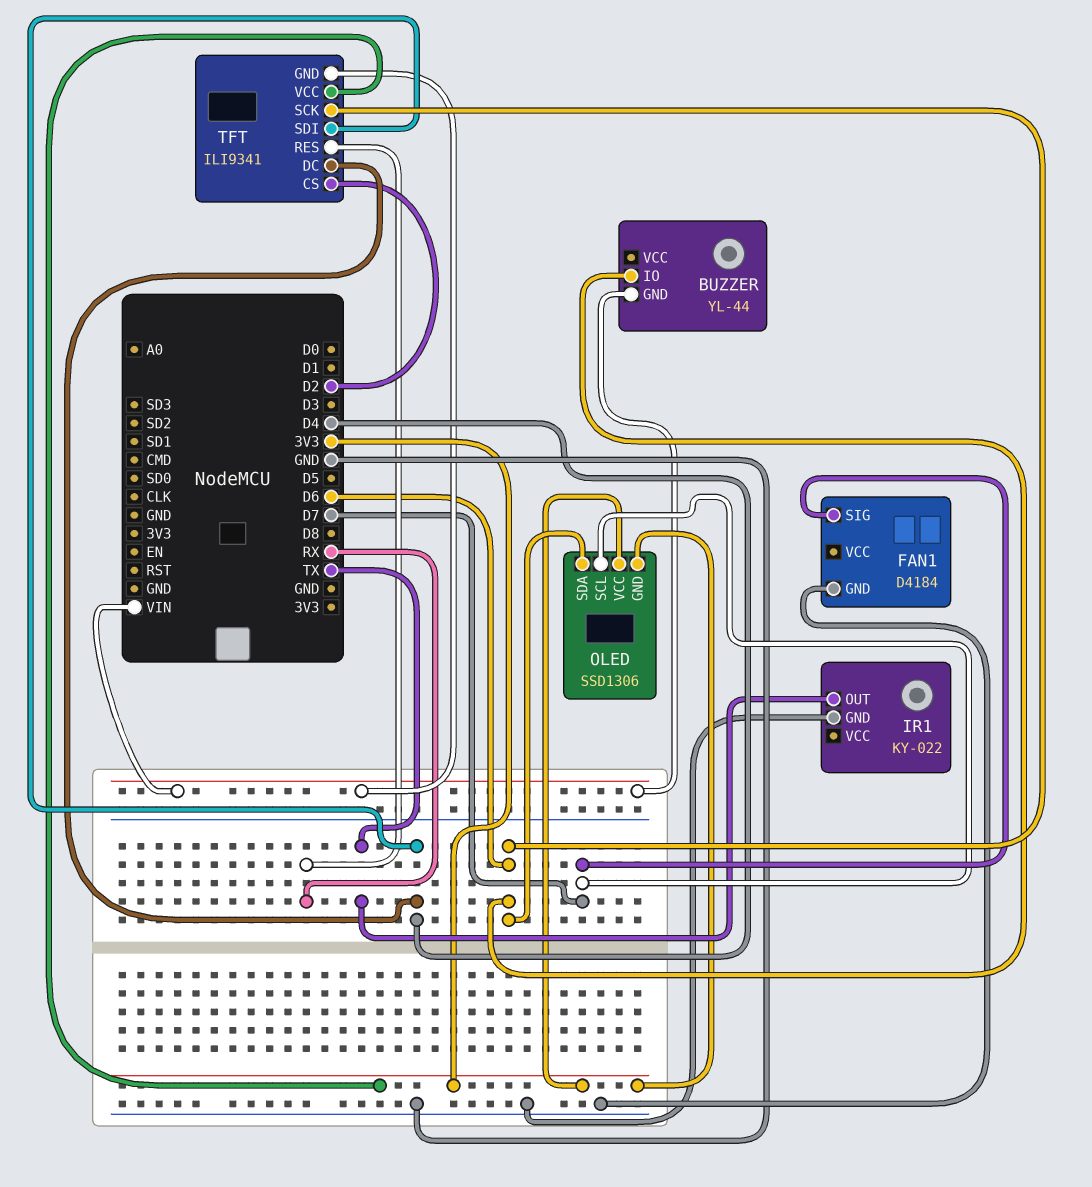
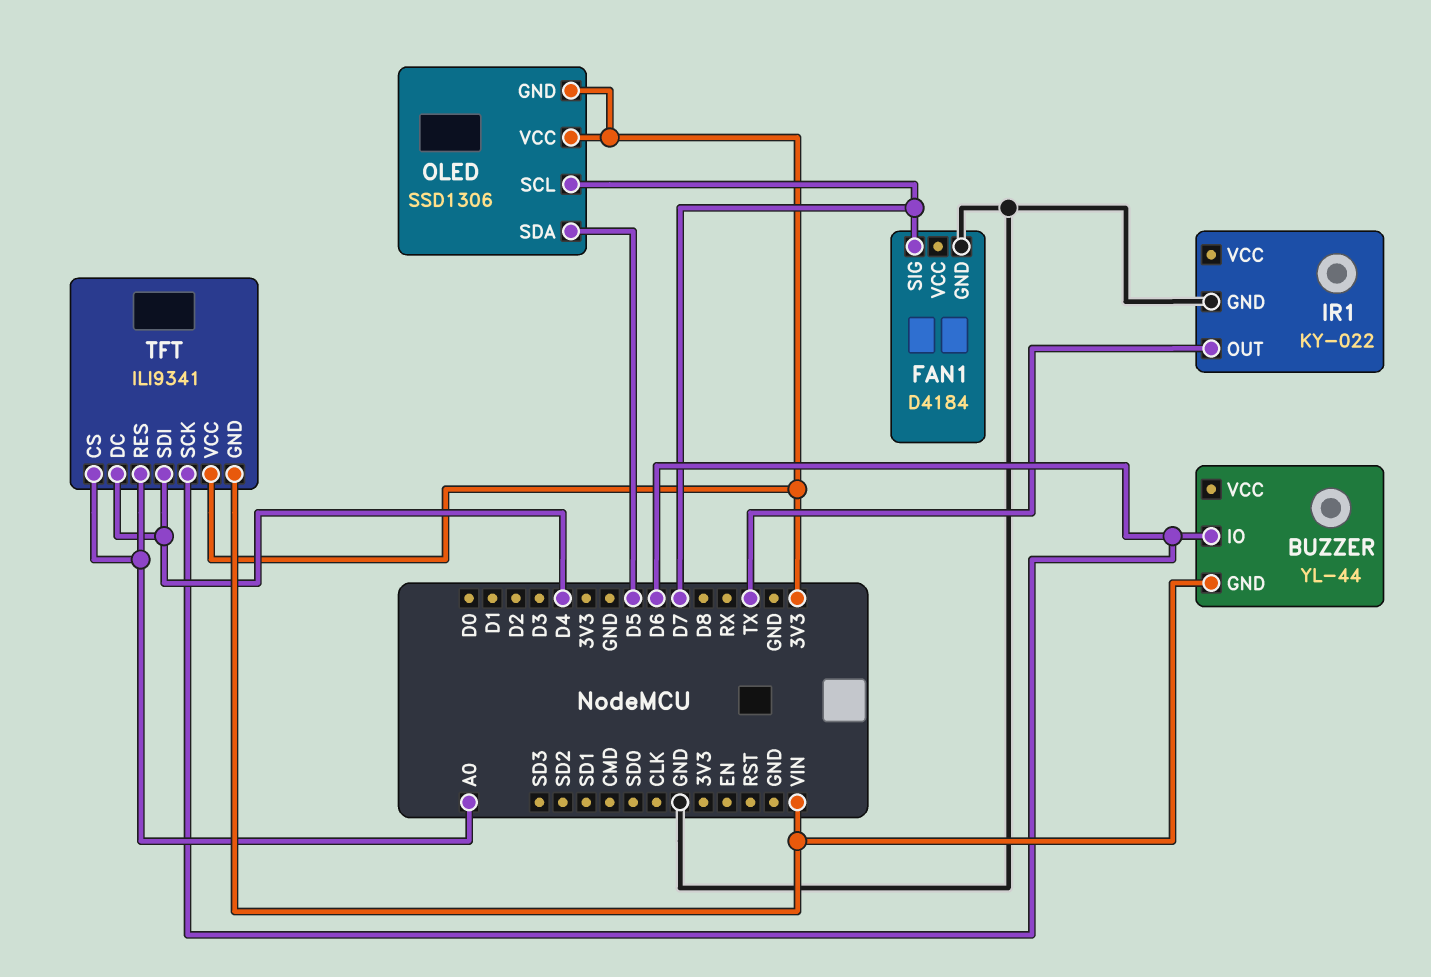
OLED pin SDA: D6 -> D5
TFT pin CS: D2 -> A0
TFT pin RES: RX -> A0

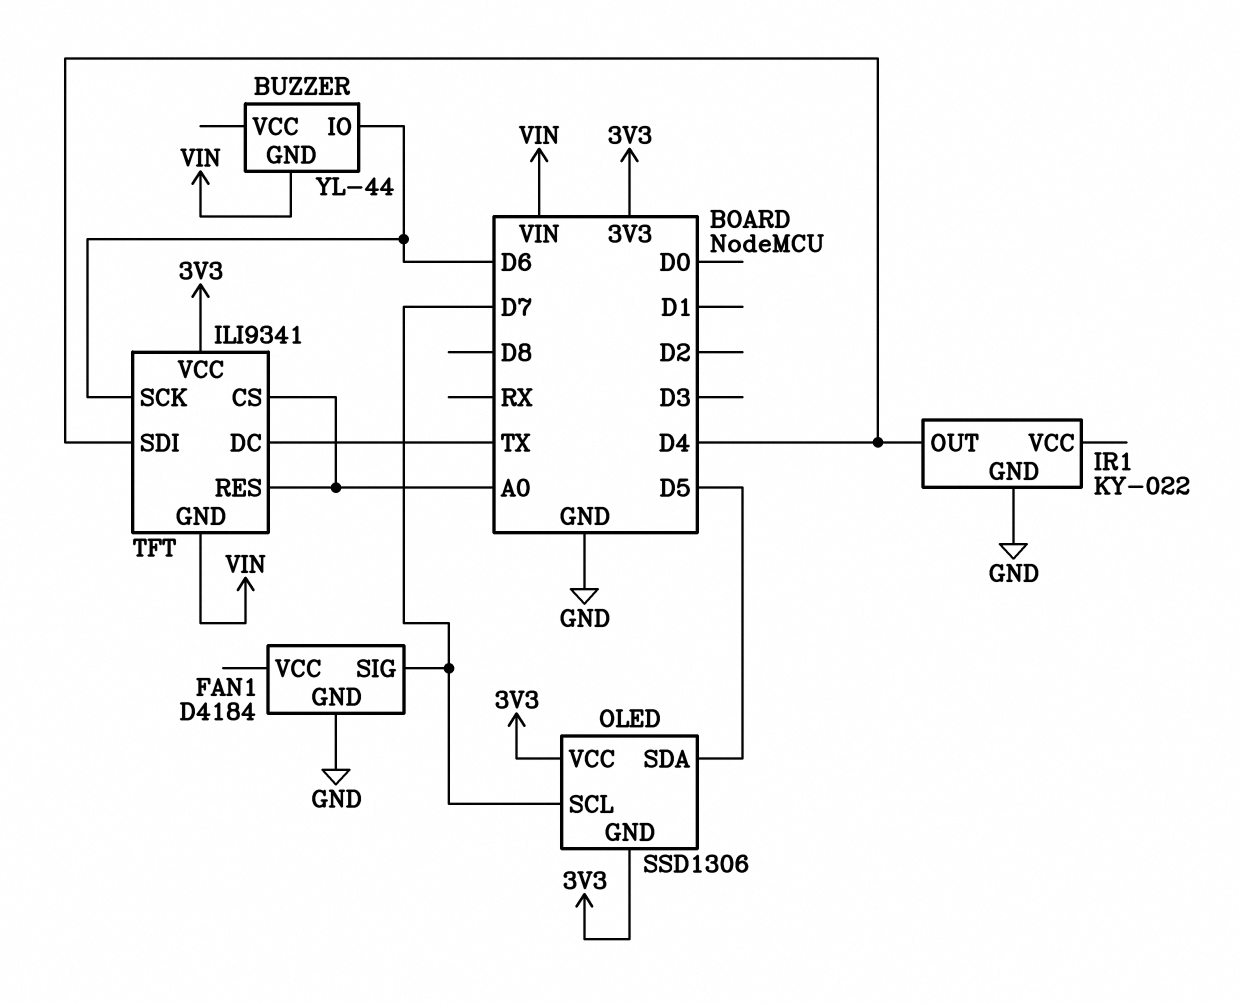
IR1 pin OUT: TX -> D4
TFT pin DC: D4 -> TX

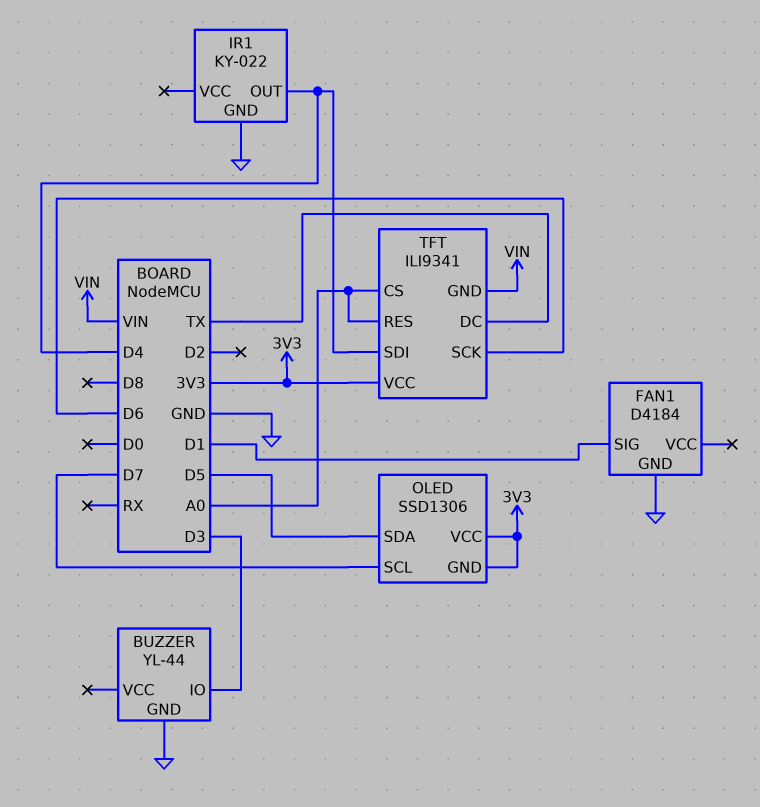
BUZZER pin GND: VIN -> GND
BUZZER pin IO: D6 -> D3
FAN1 pin SIG: D7 -> D1

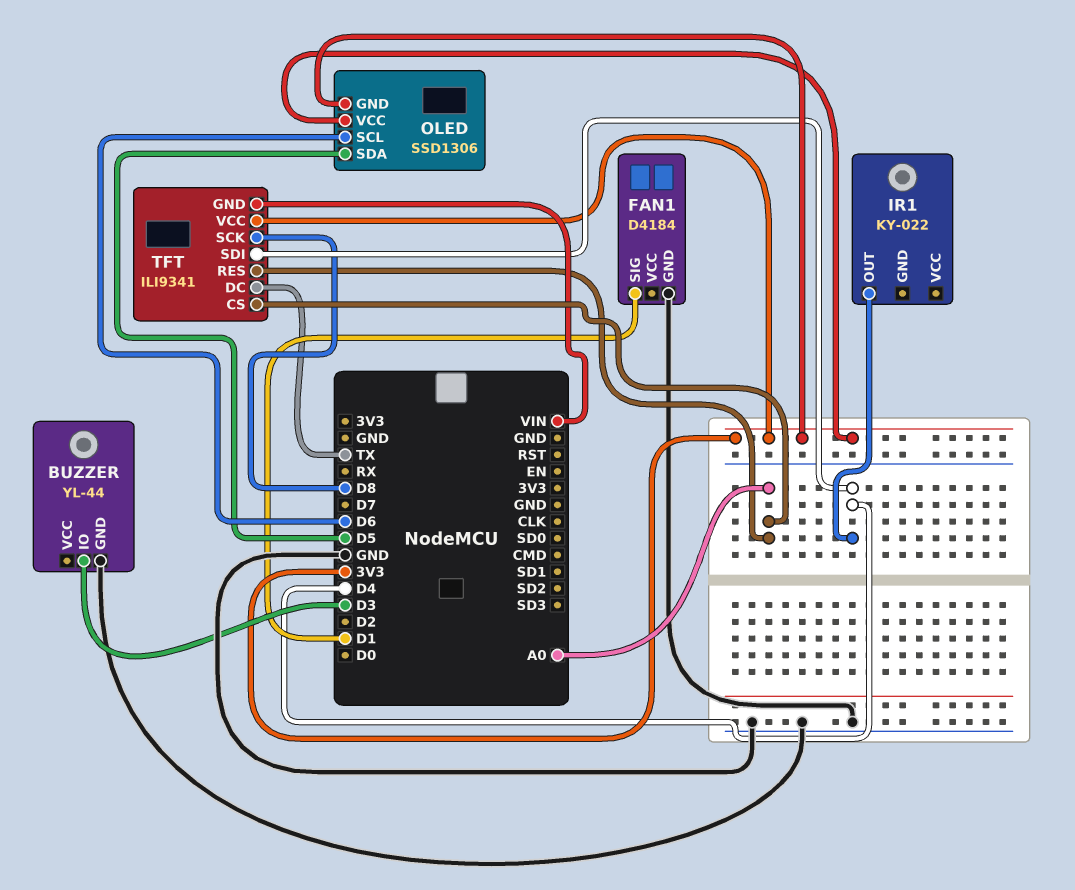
IR1 pin GND: GND -> none
OLED pin SCL: D7 -> D6
TFT pin SCK: D6 -> D8

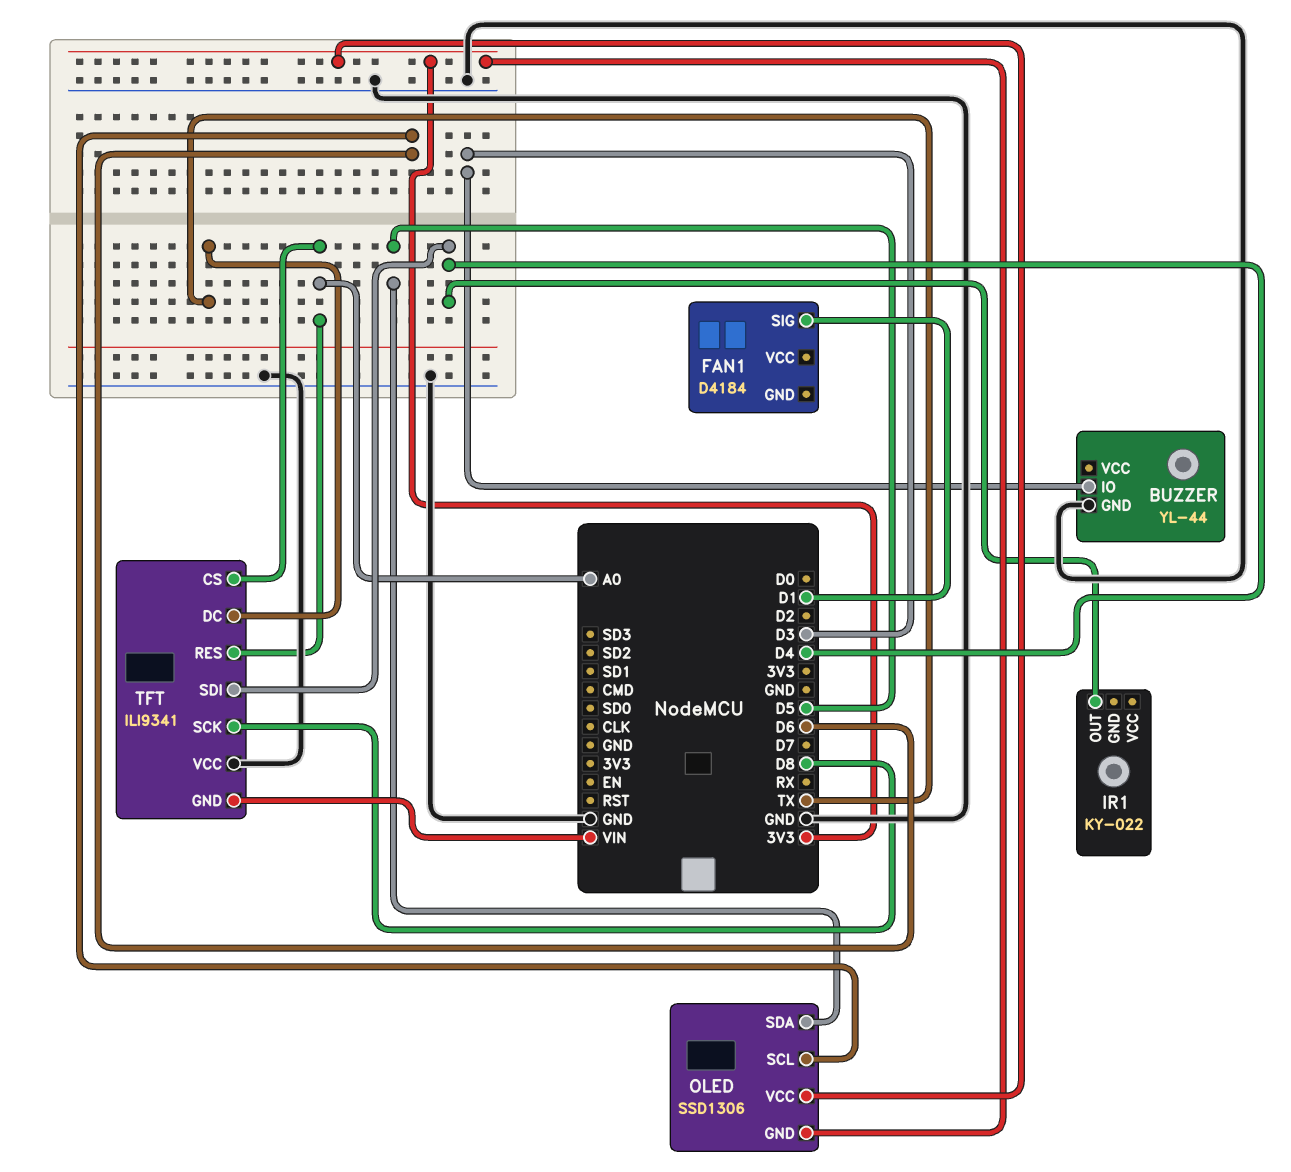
FAN1 pin GND: GND -> none
TFT pin VCC: 3V3 -> GND

